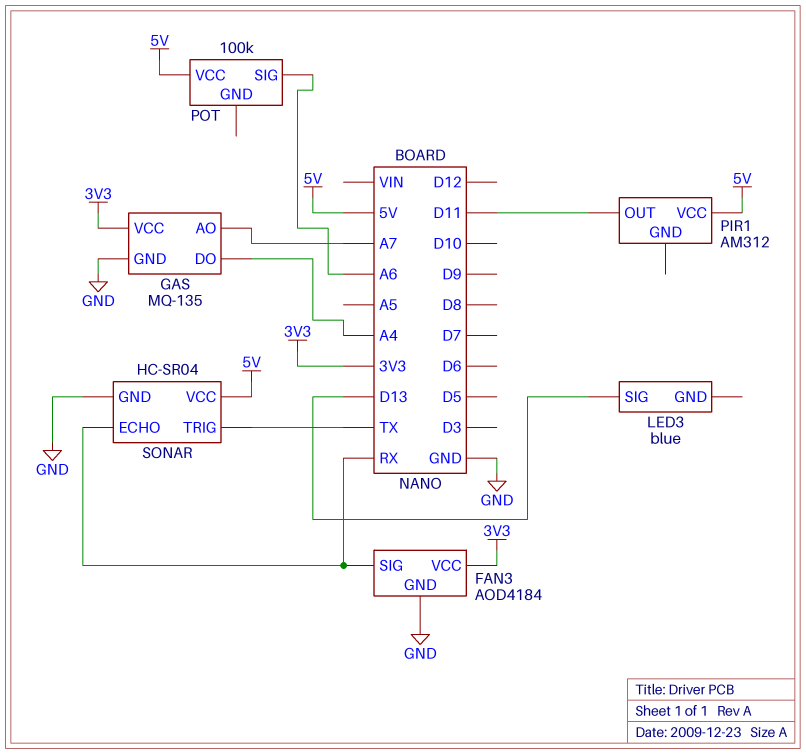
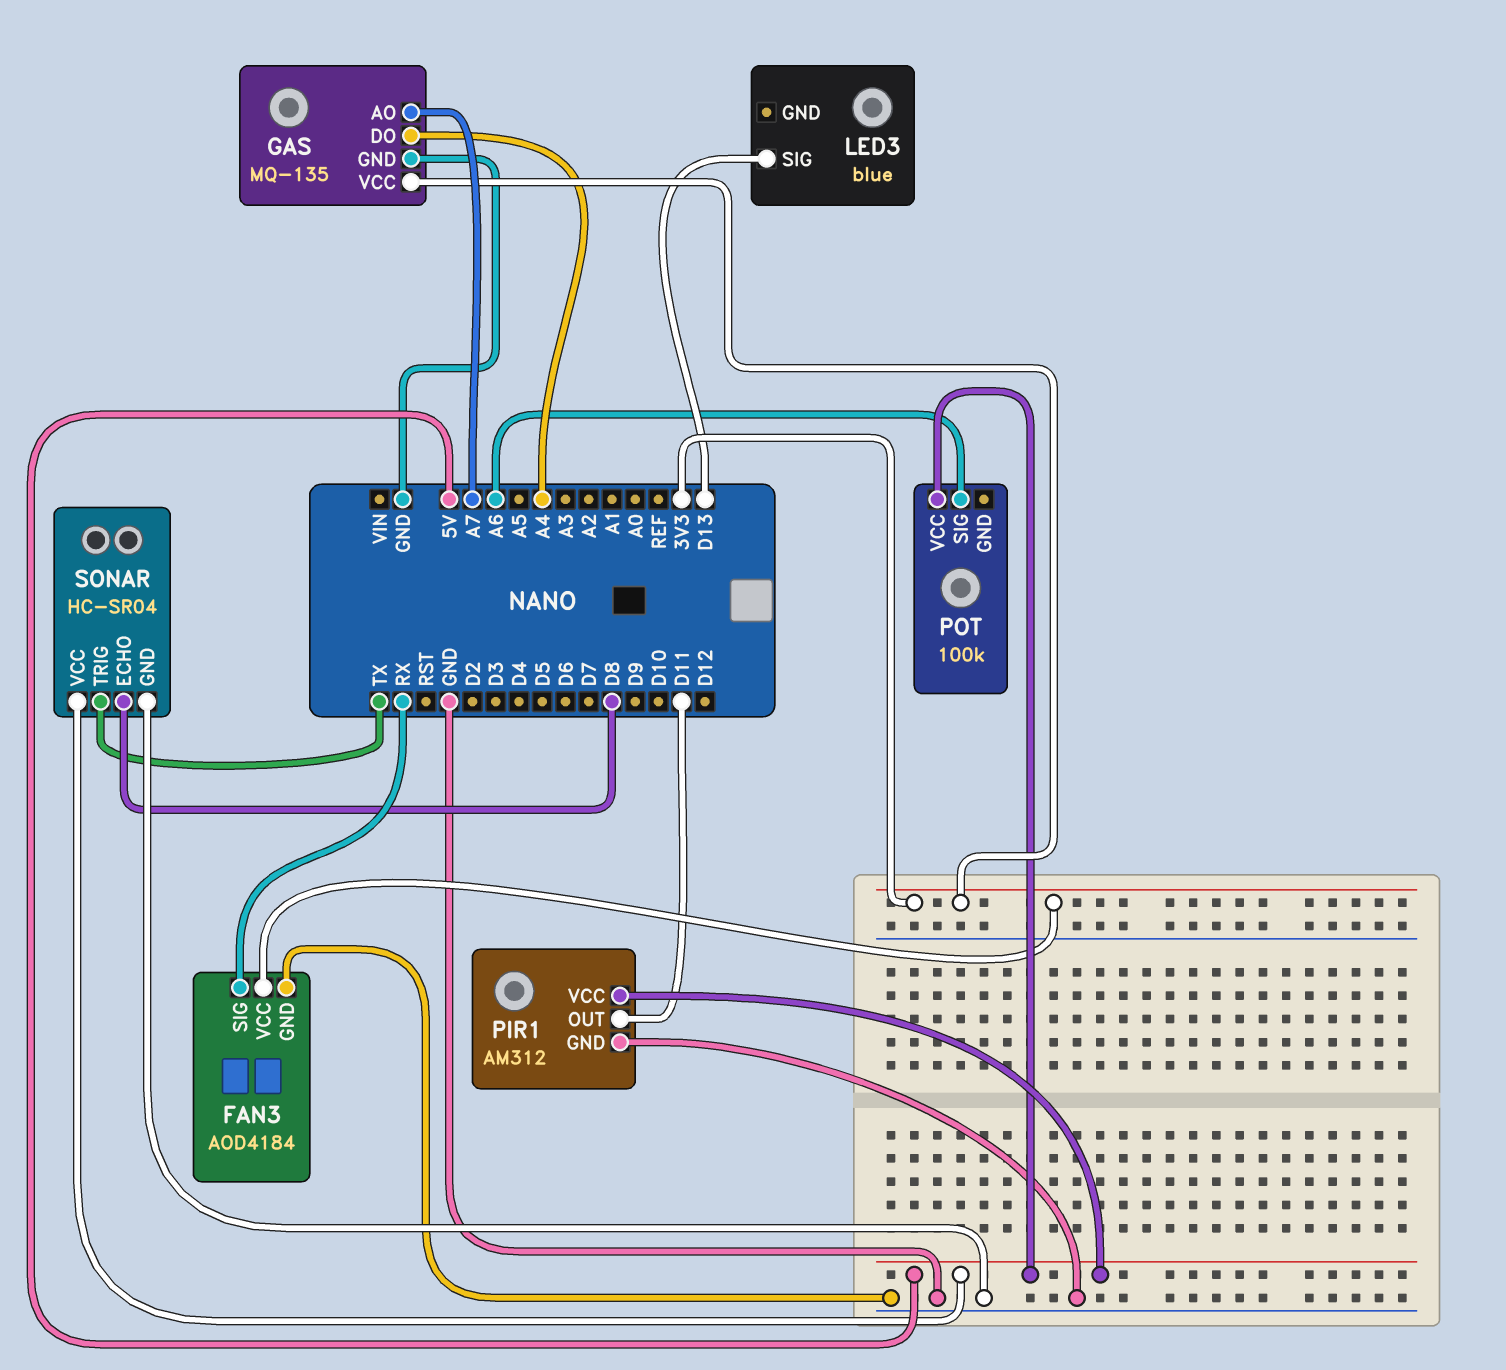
PIR1 pin GND: none -> GND
SONAR pin ECHO: RX -> D8

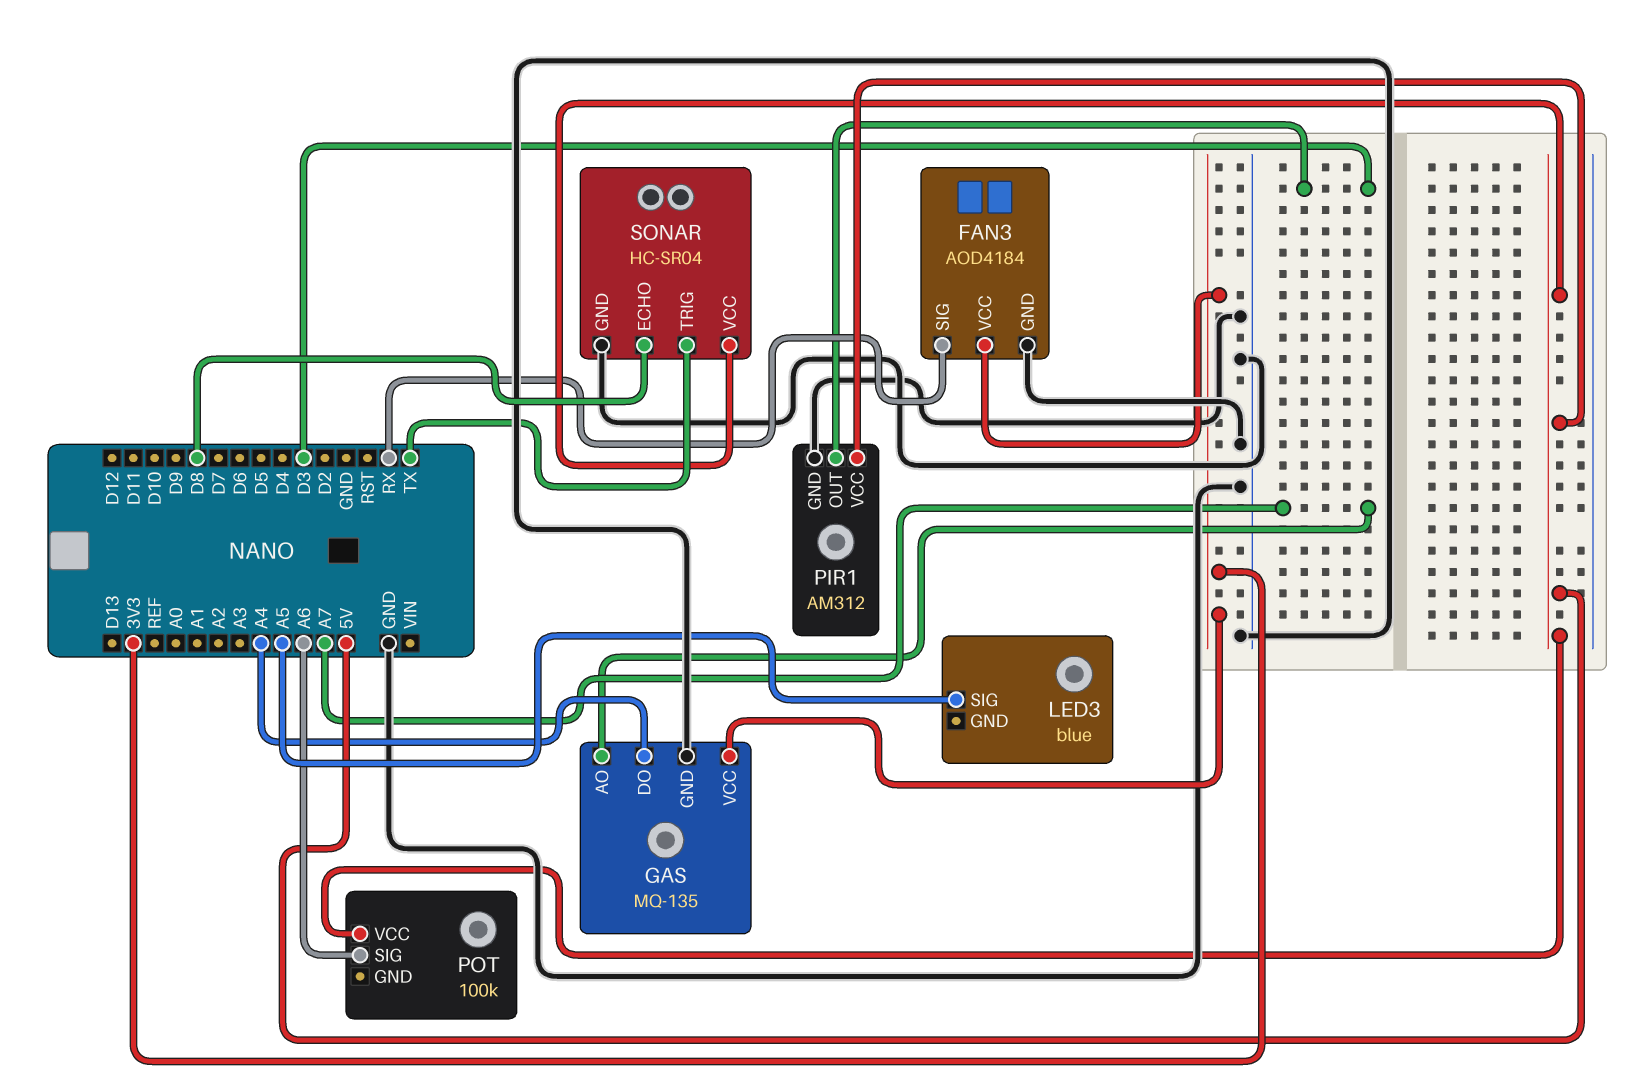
LED3 pin SIG: D13 -> A5
PIR1 pin OUT: D11 -> D3

